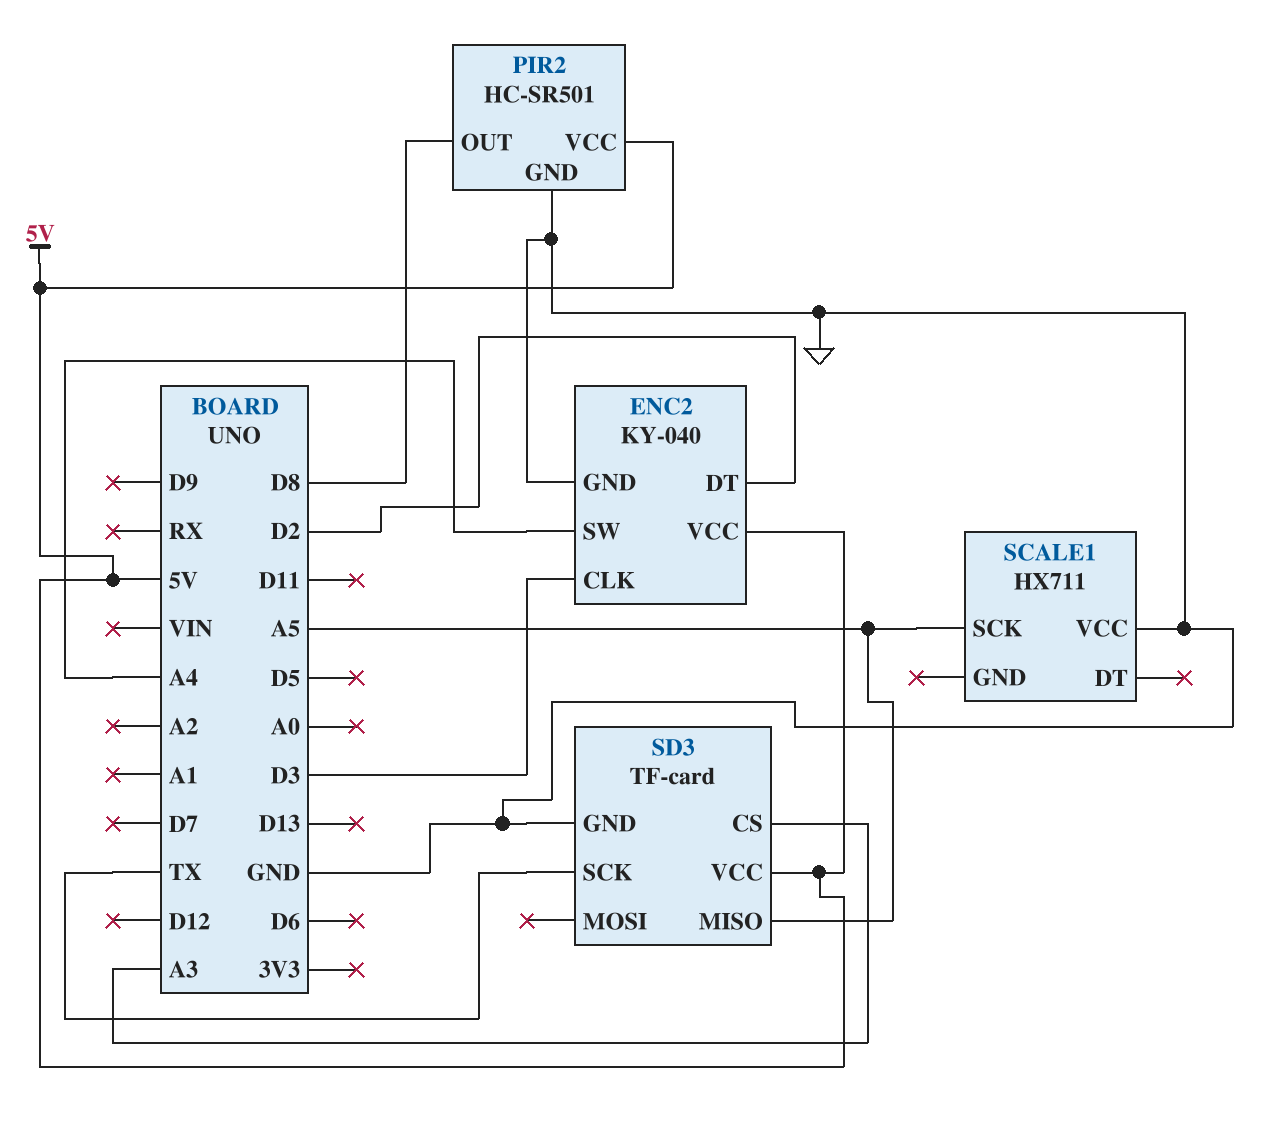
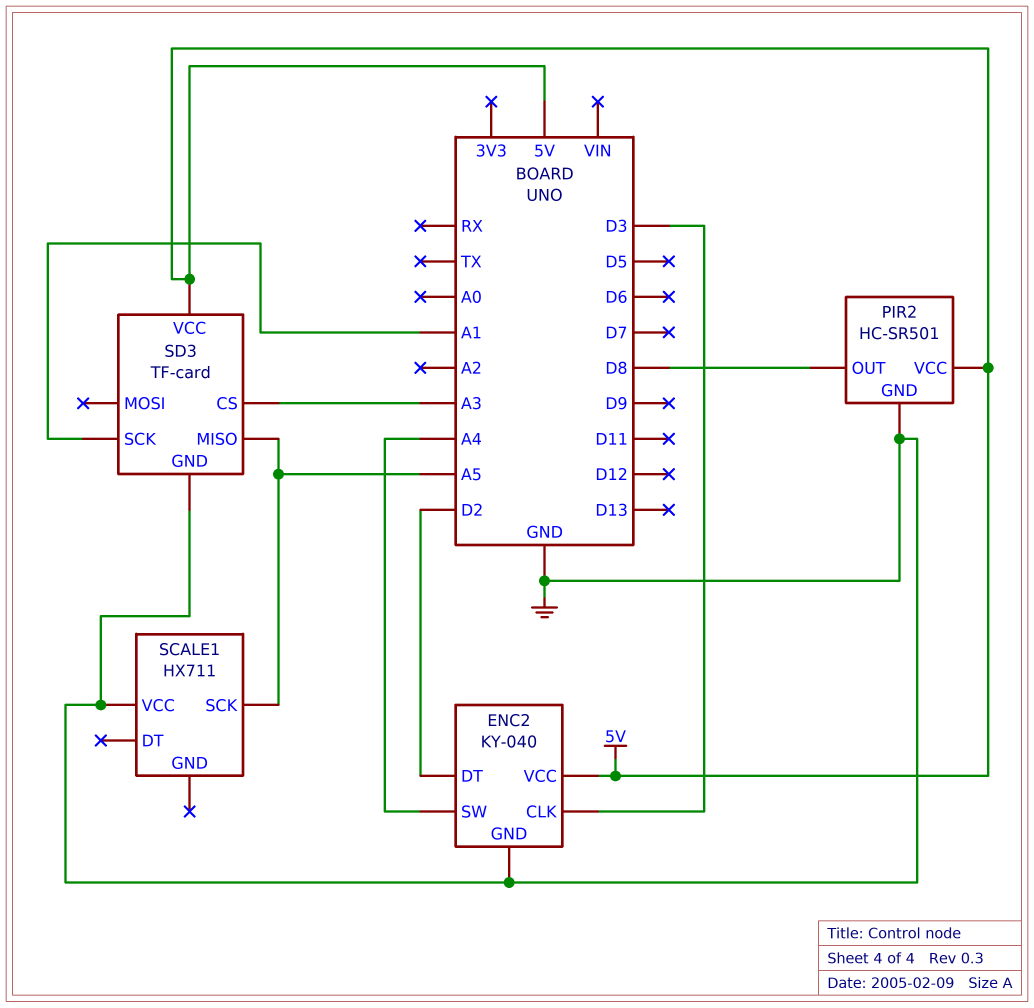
SD3 pin SCK: TX -> A1

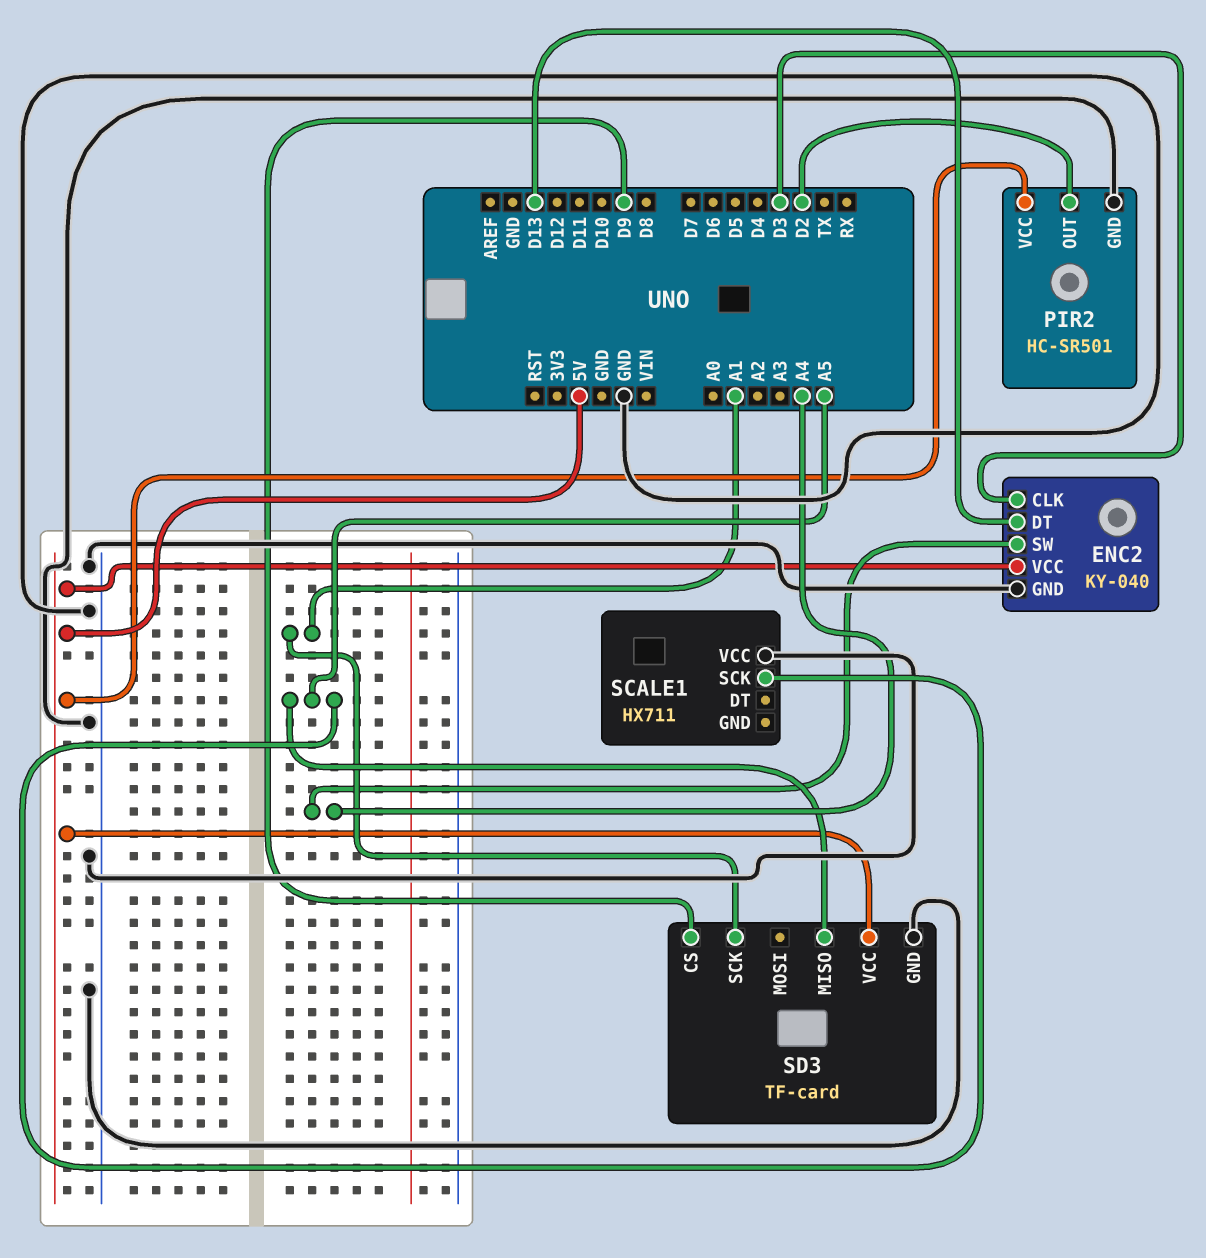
ENC2 pin DT: D2 -> D13
PIR2 pin OUT: D8 -> D2
SD3 pin CS: A3 -> D9

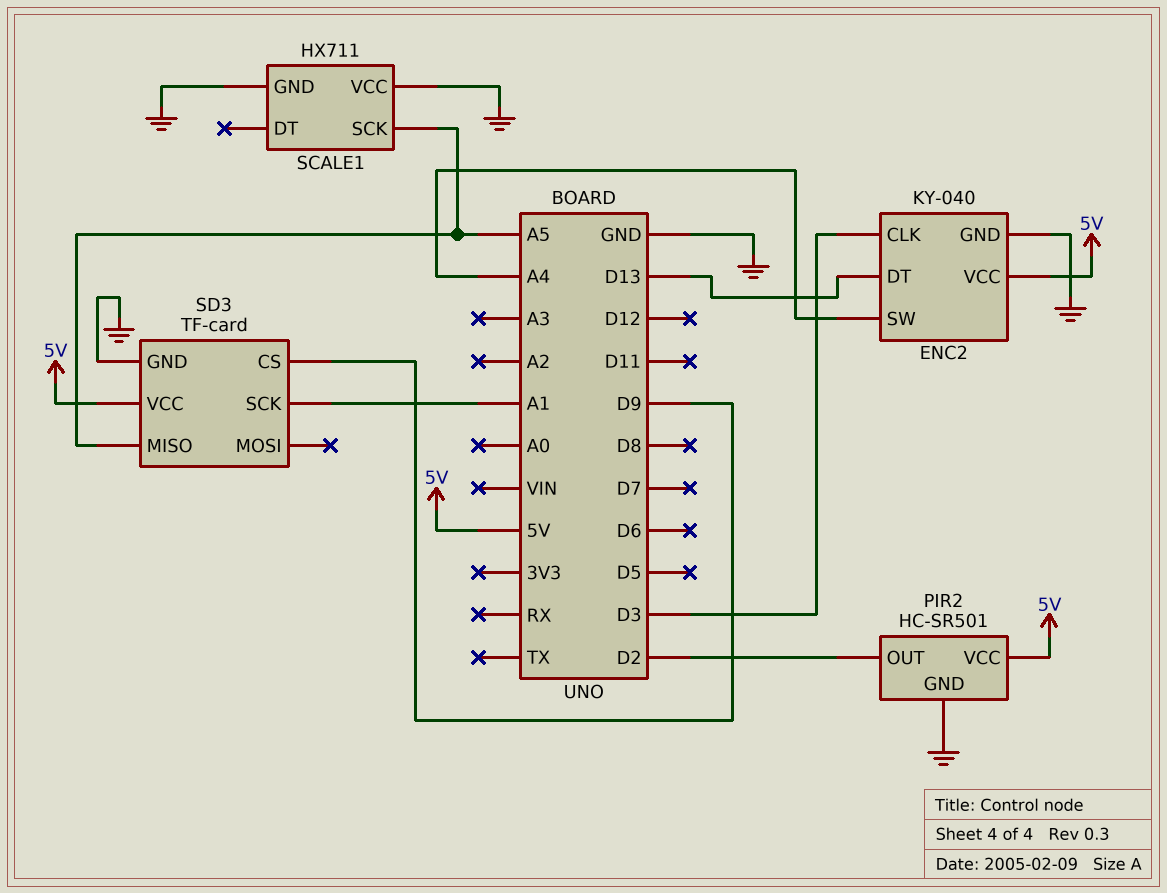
SCALE1 pin GND: none -> GND

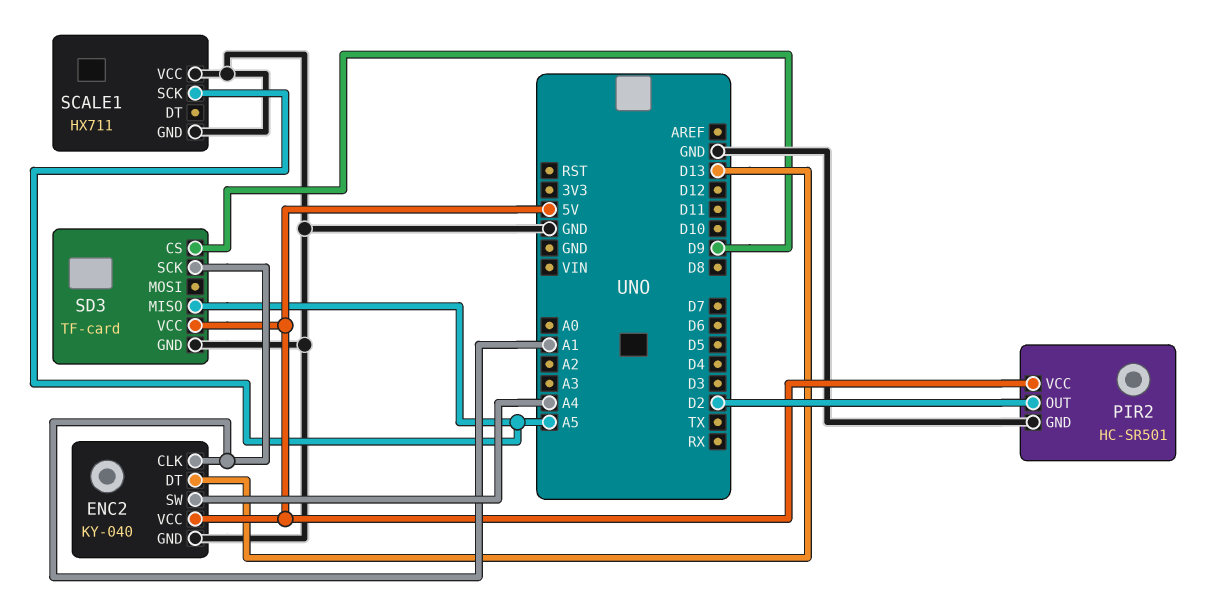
ENC2 pin CLK: D3 -> A1

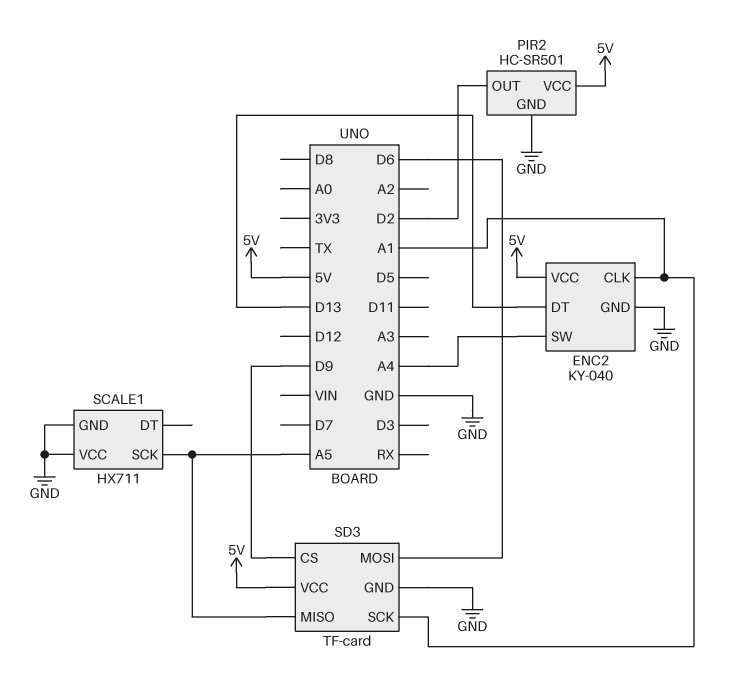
SD3 pin MOSI: none -> D6

